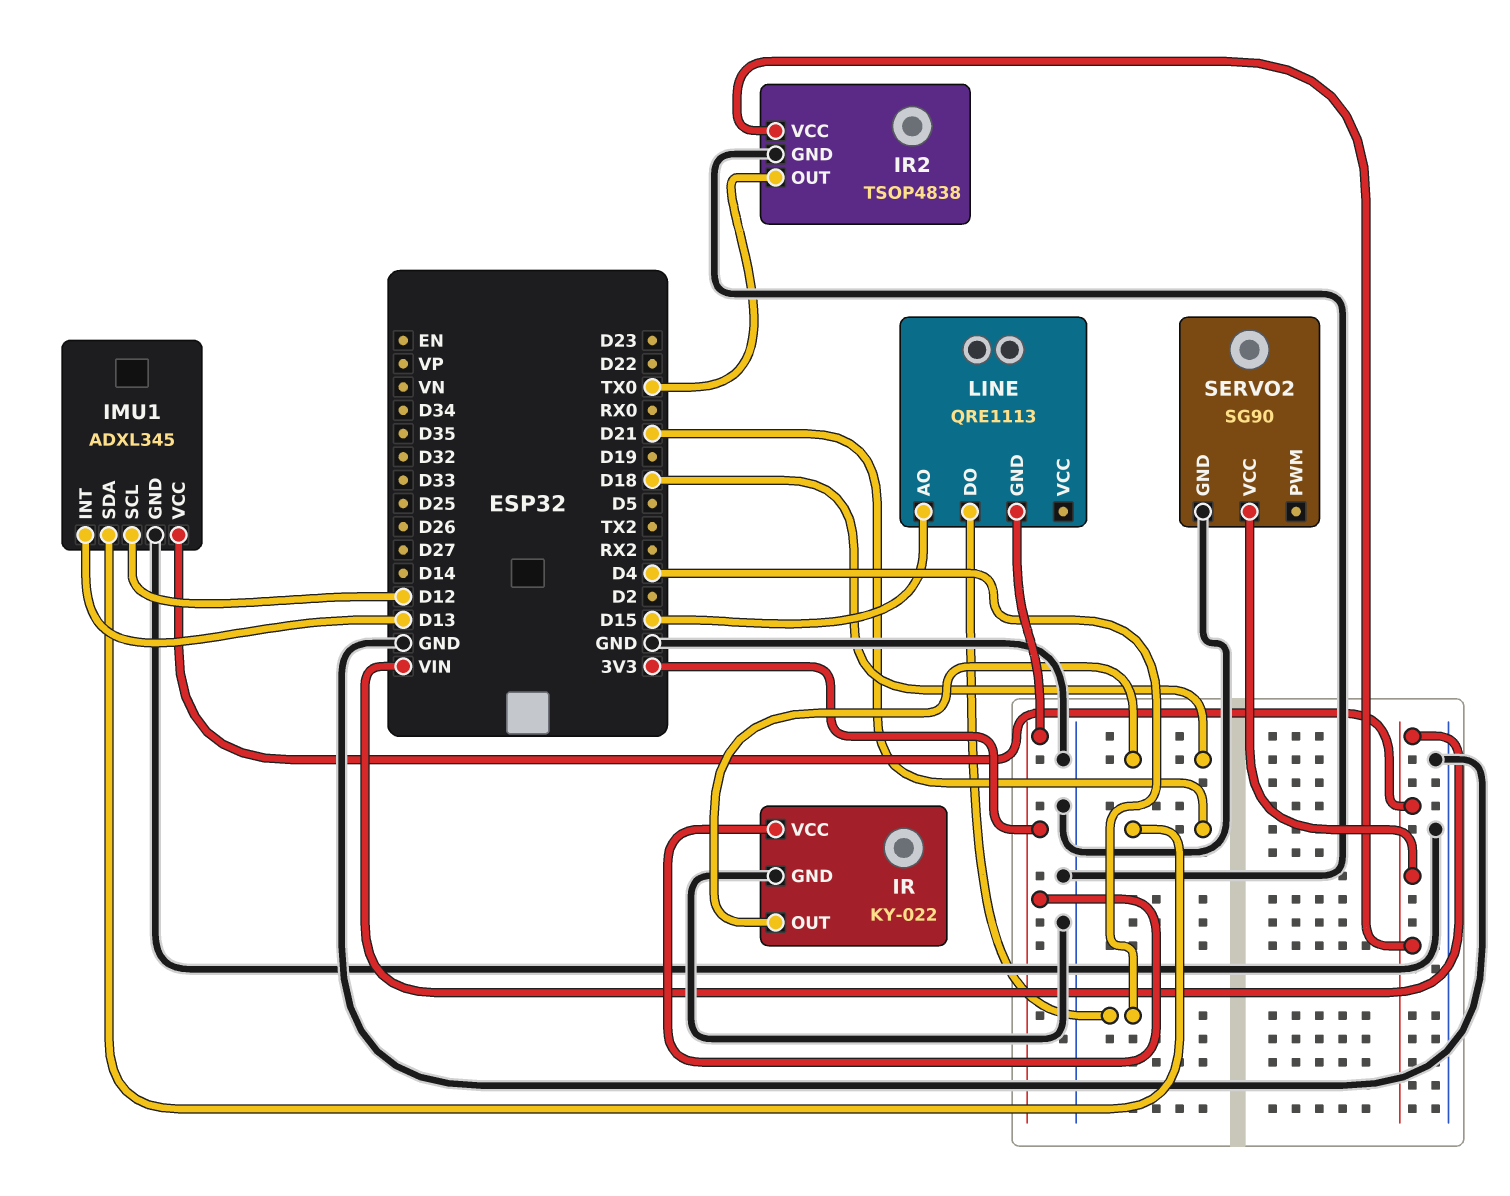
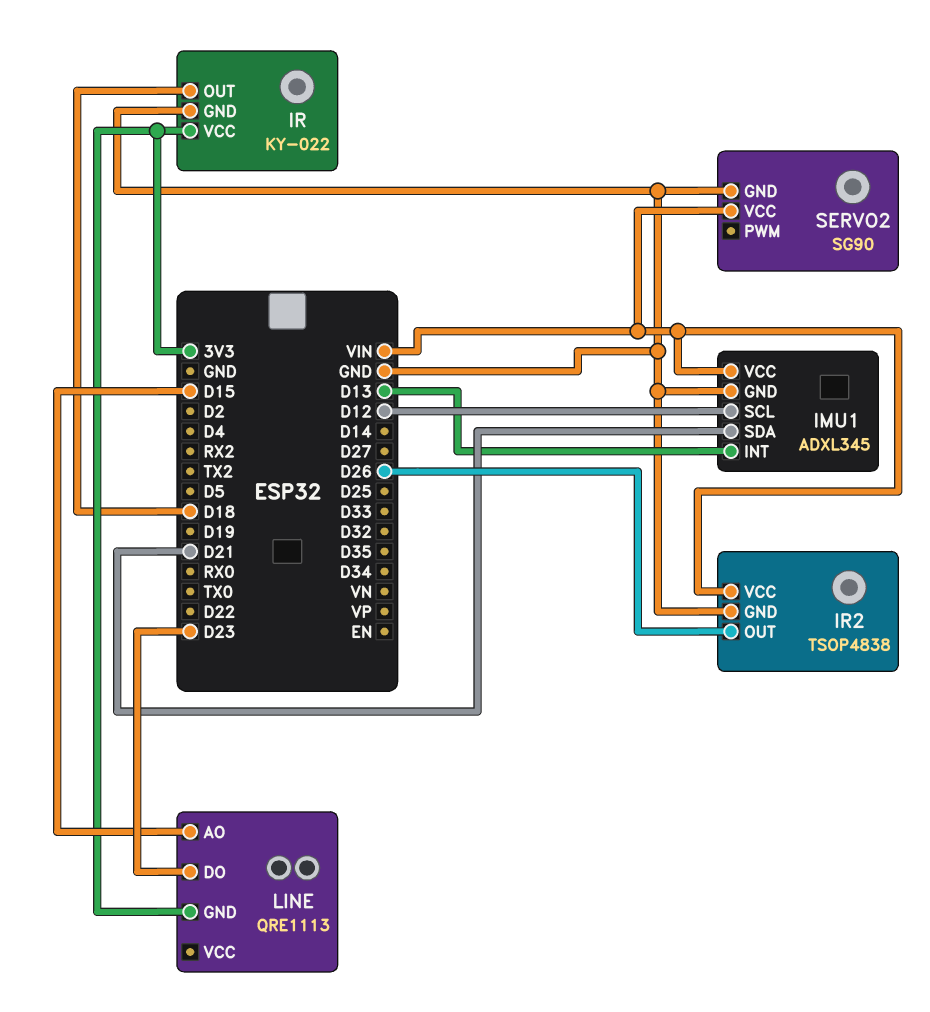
IR2 pin OUT: TX0 -> D26
LINE pin DO: D4 -> D23

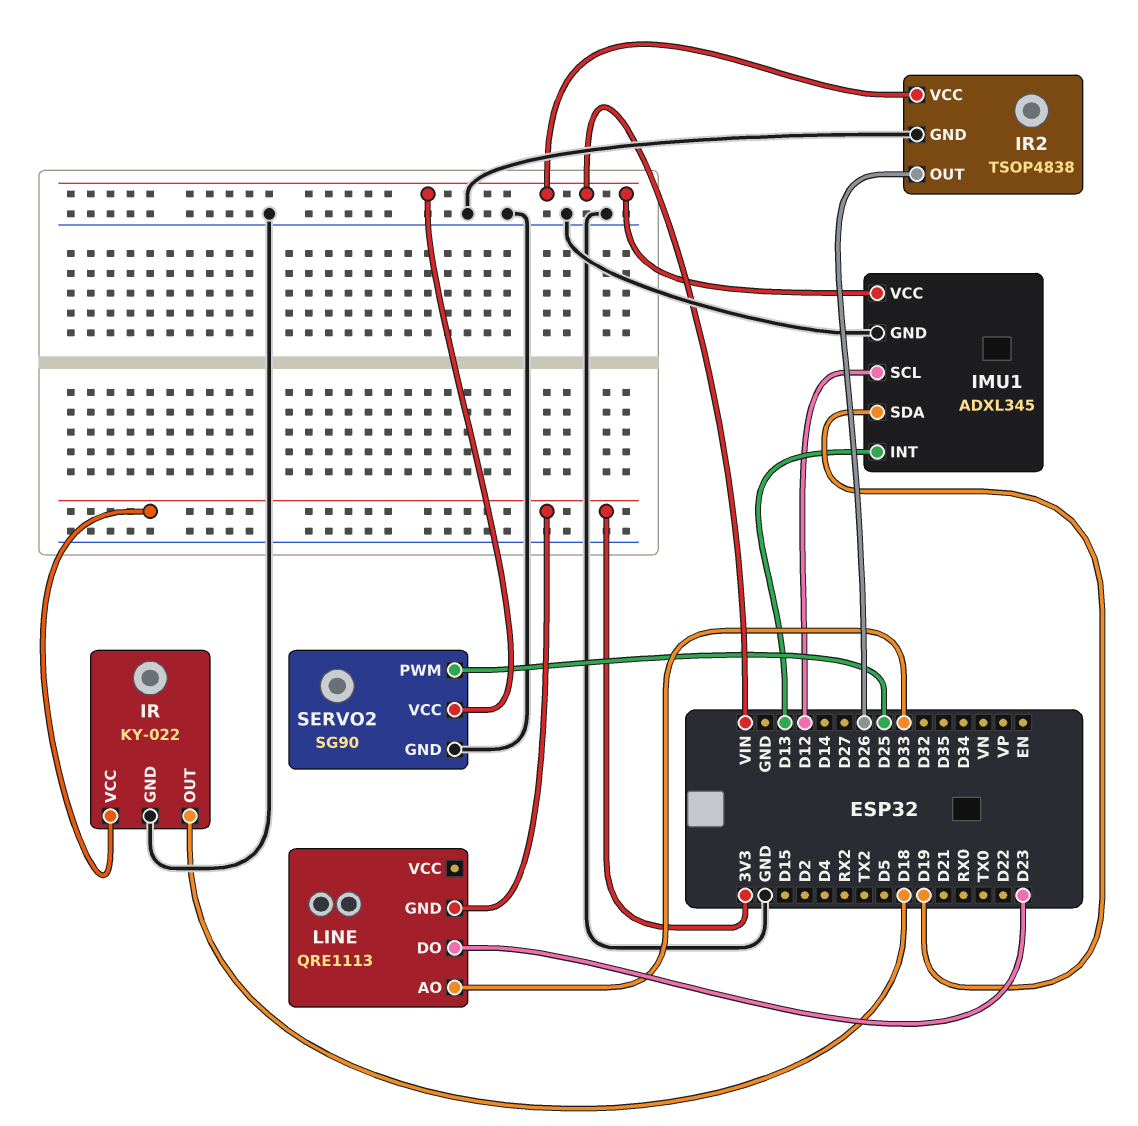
IMU1 pin SDA: D21 -> D19
LINE pin AO: D15 -> D33
SERVO2 pin PWM: none -> D25

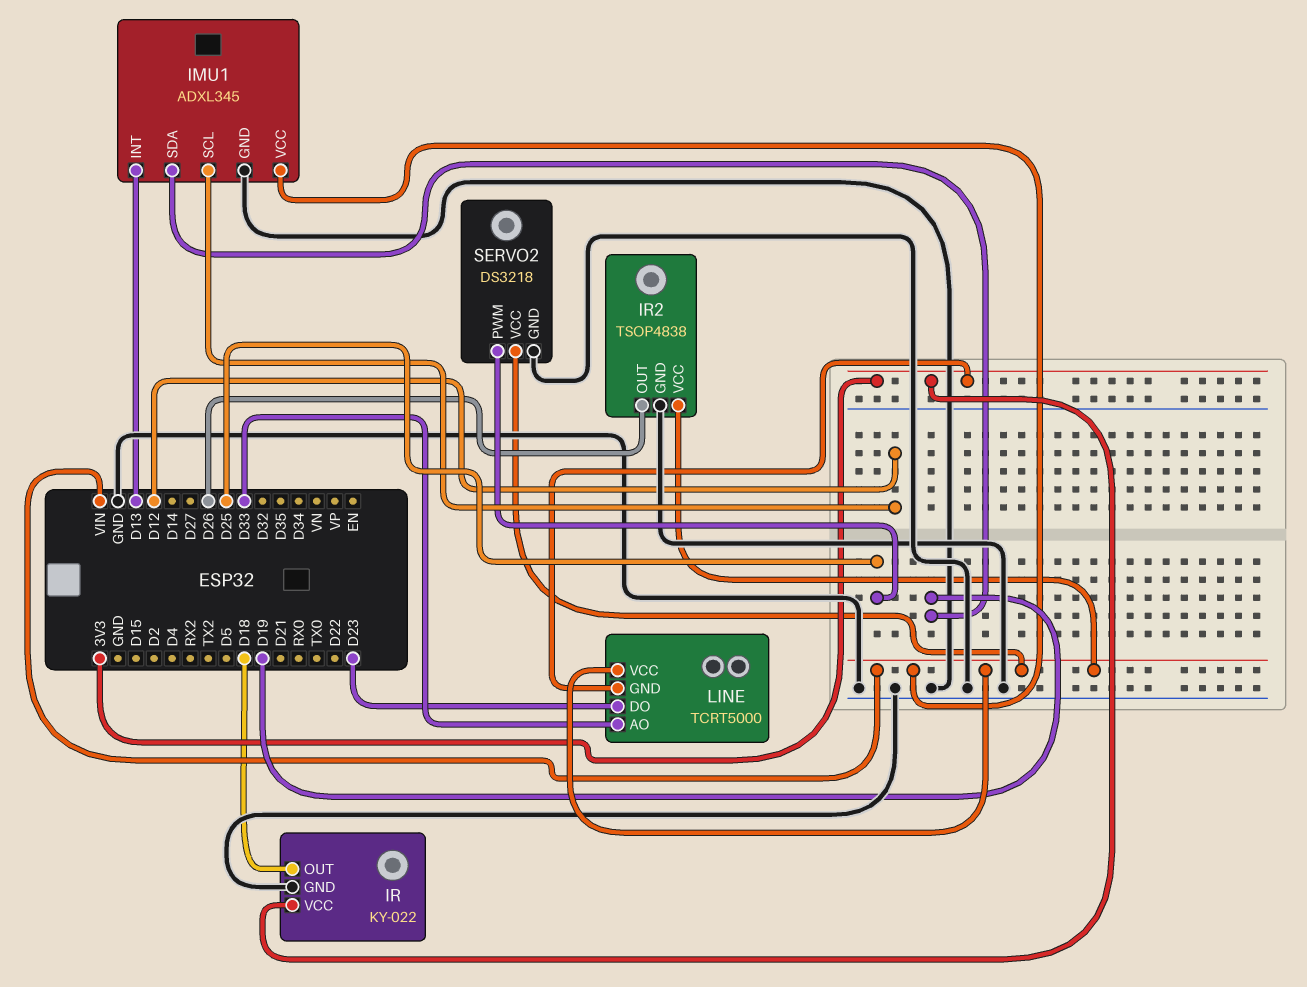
LINE: QRE1113 -> TCRT5000
LINE pin VCC: none -> VIN
SERVO2: SG90 -> DS3218

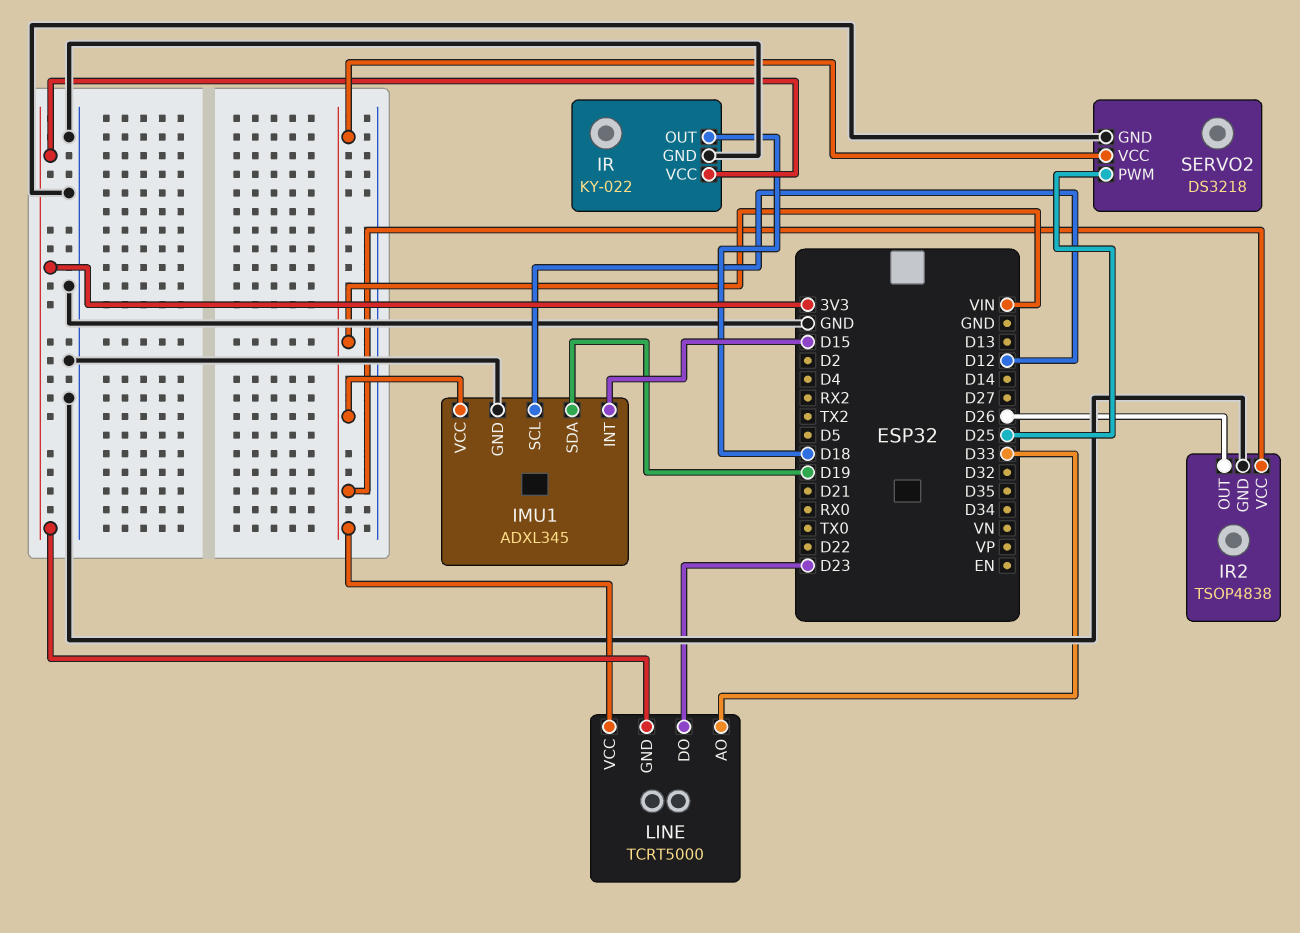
IMU1 pin INT: D13 -> D15

